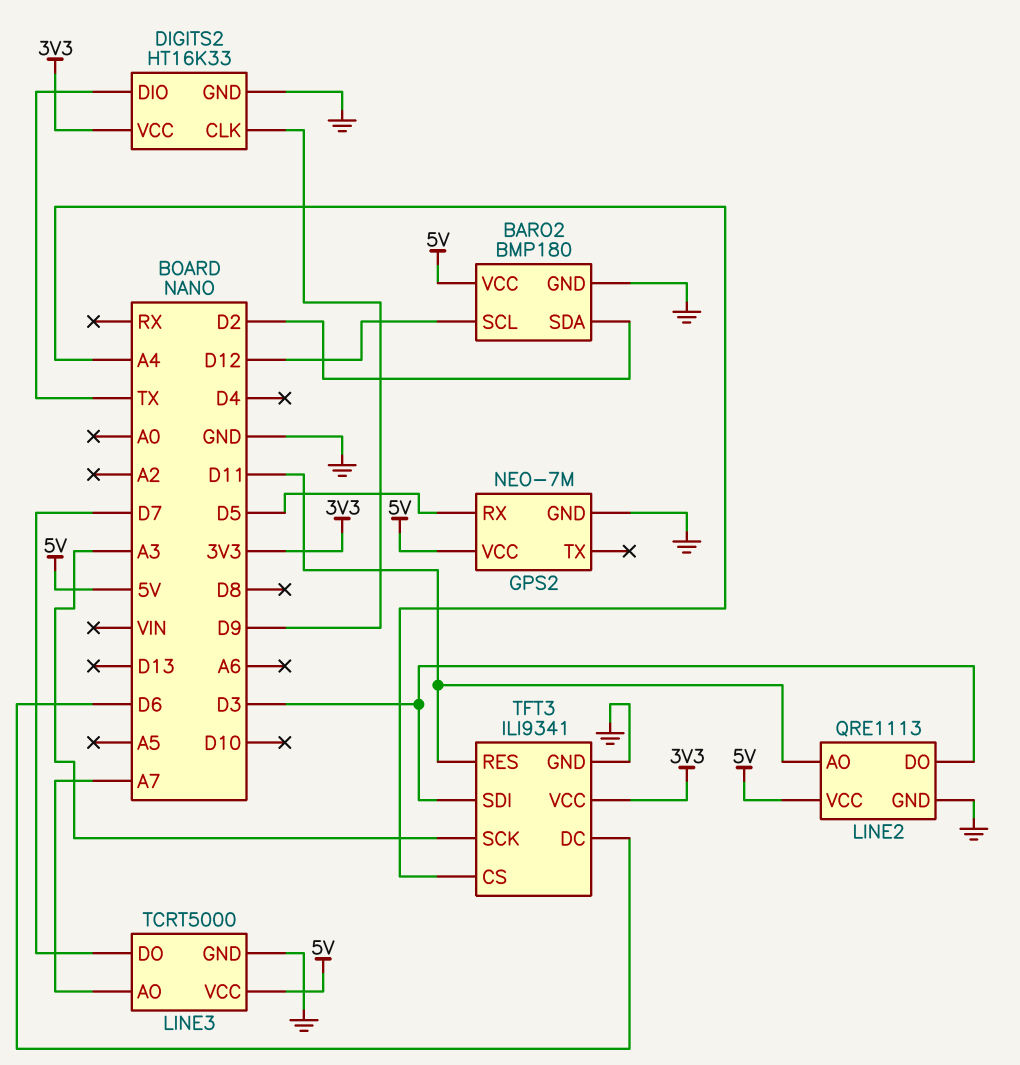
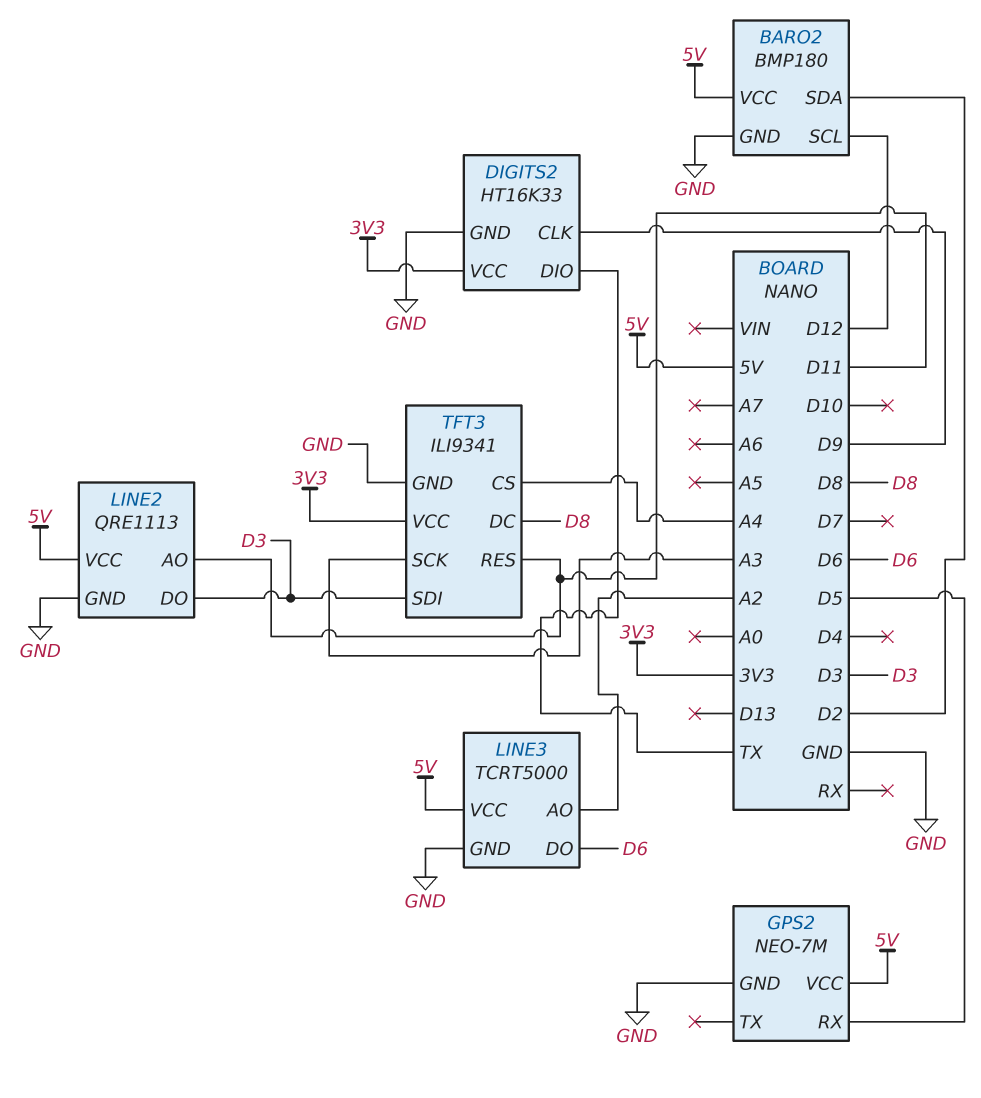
LINE3 pin AO: A7 -> A2
LINE3 pin DO: D7 -> D6
TFT3 pin DC: D6 -> D8

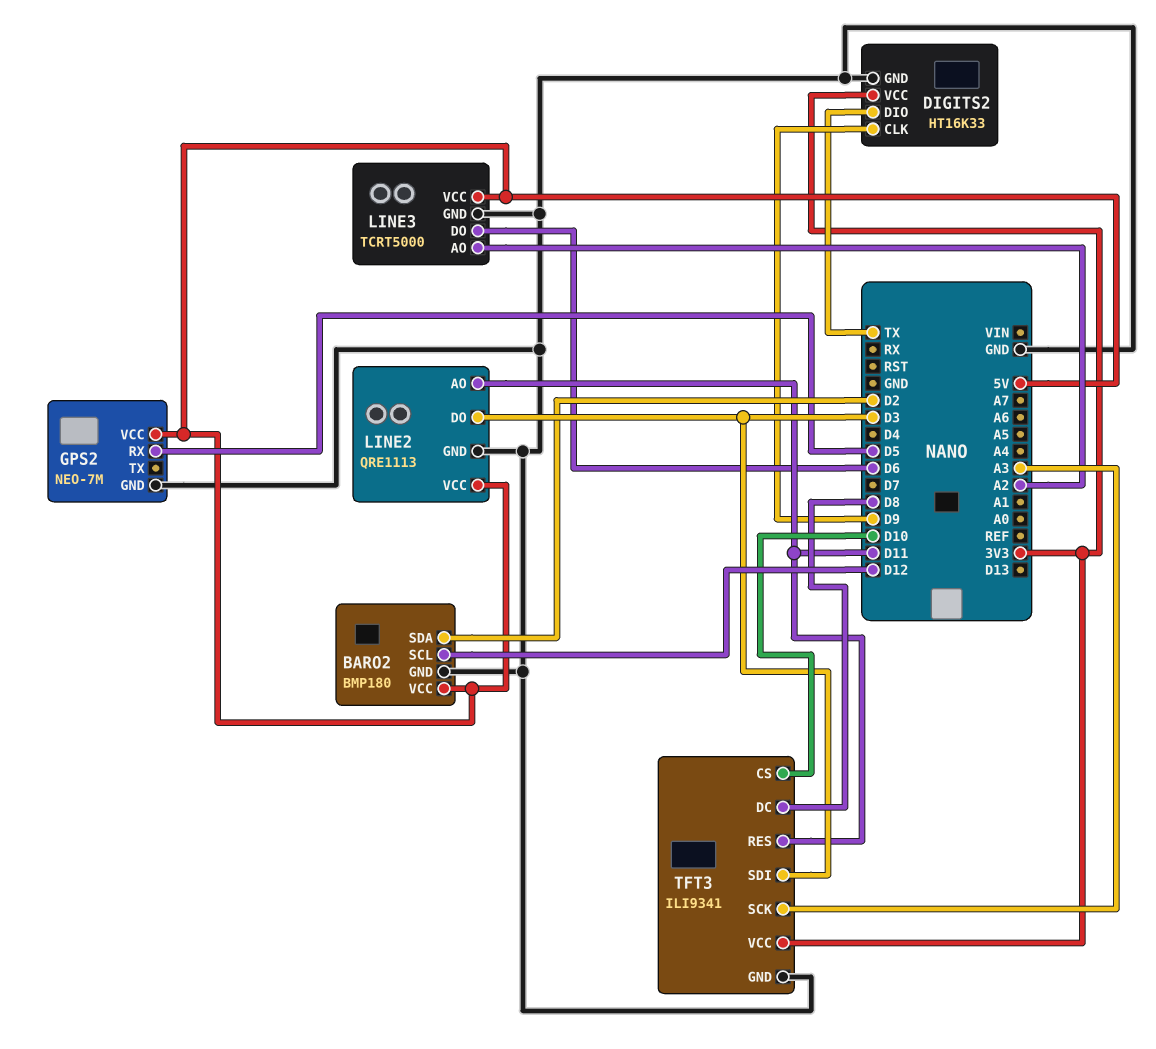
TFT3 pin CS: A4 -> D10

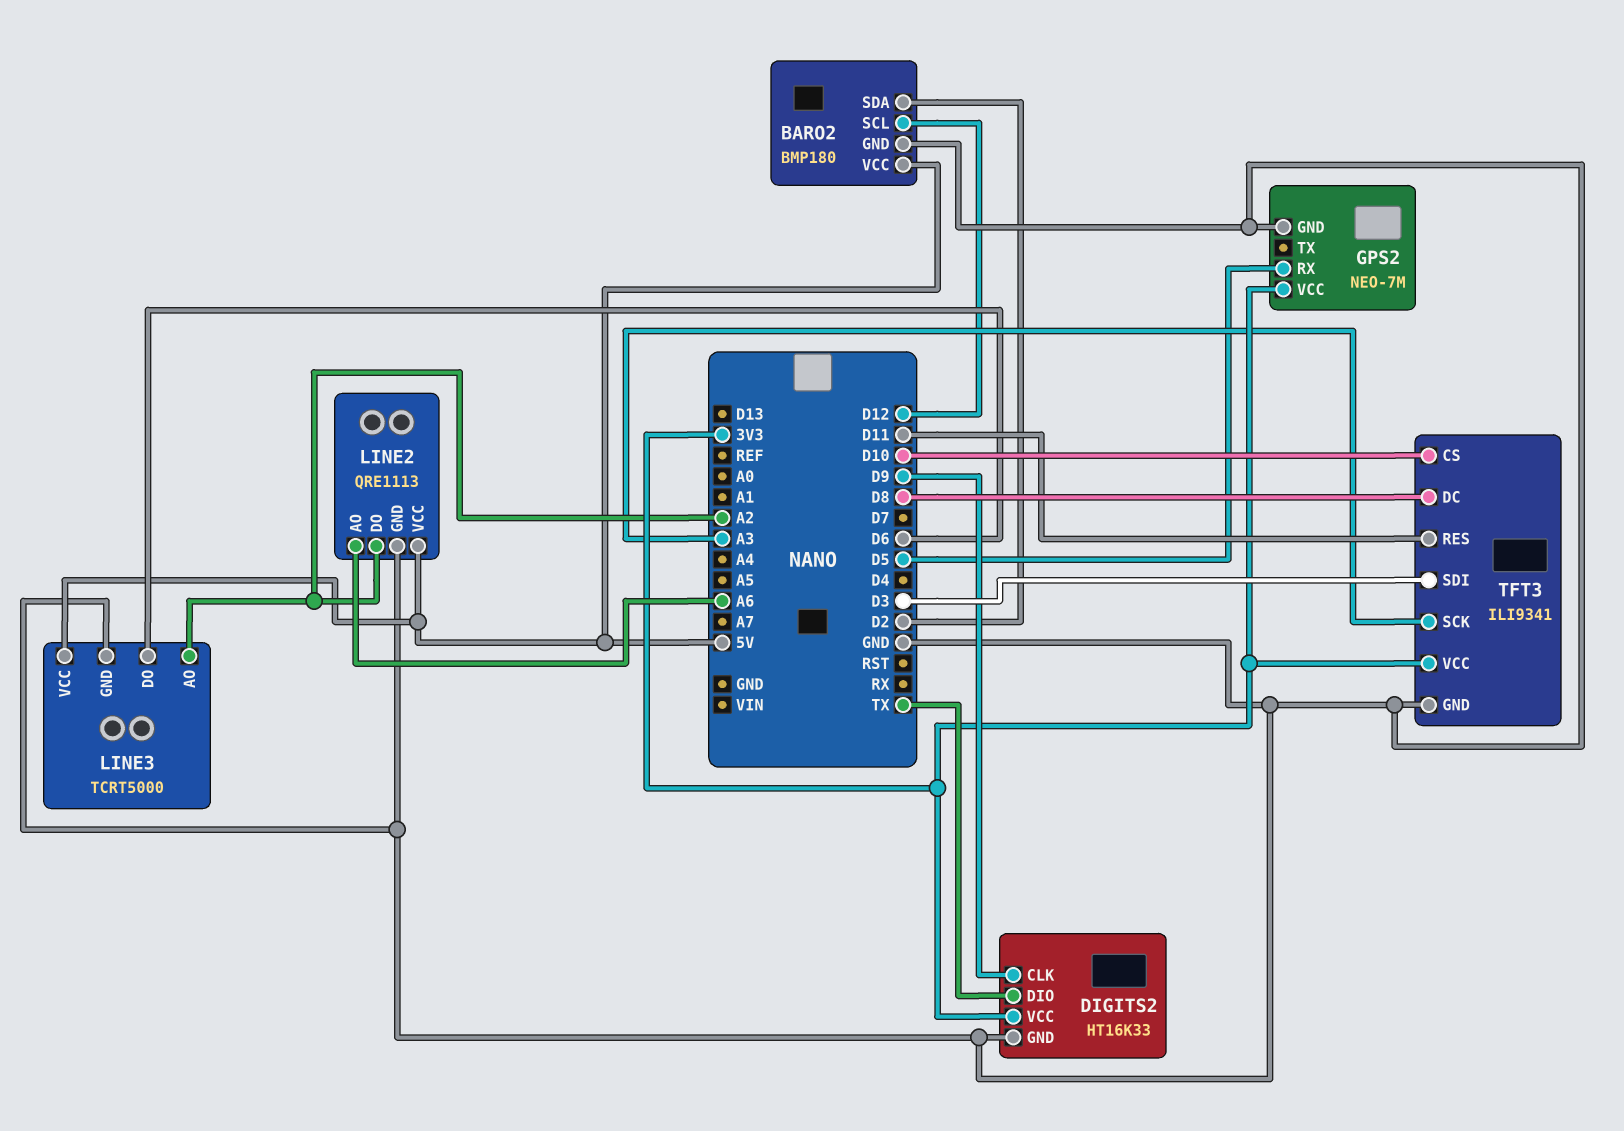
GPS2 pin VCC: 5V -> 3V3
LINE2 pin AO: D11 -> A6
LINE2 pin DO: D3 -> A2

